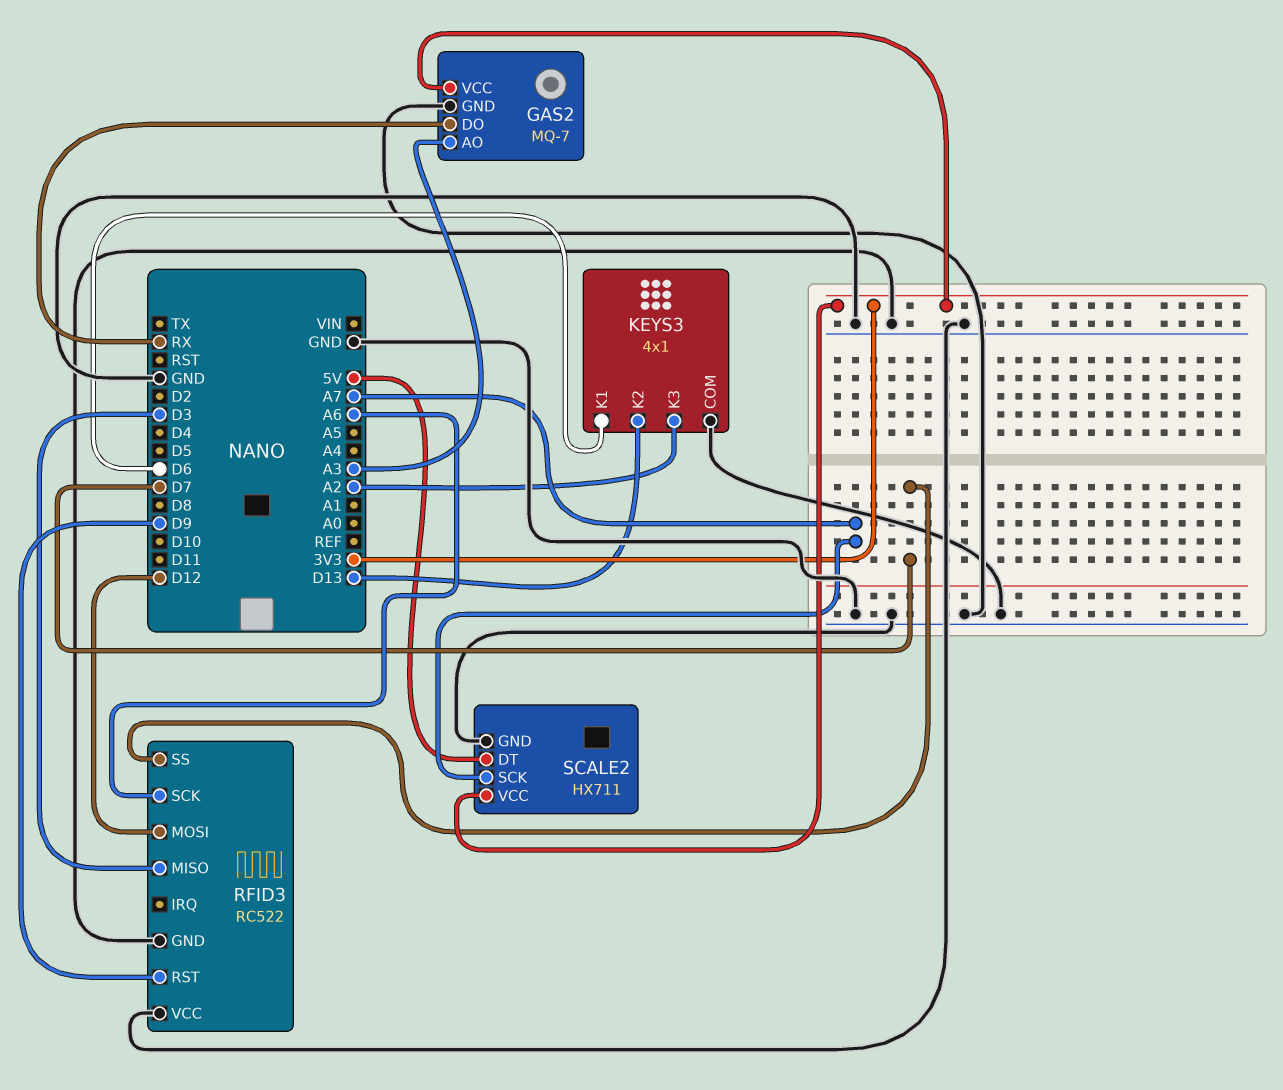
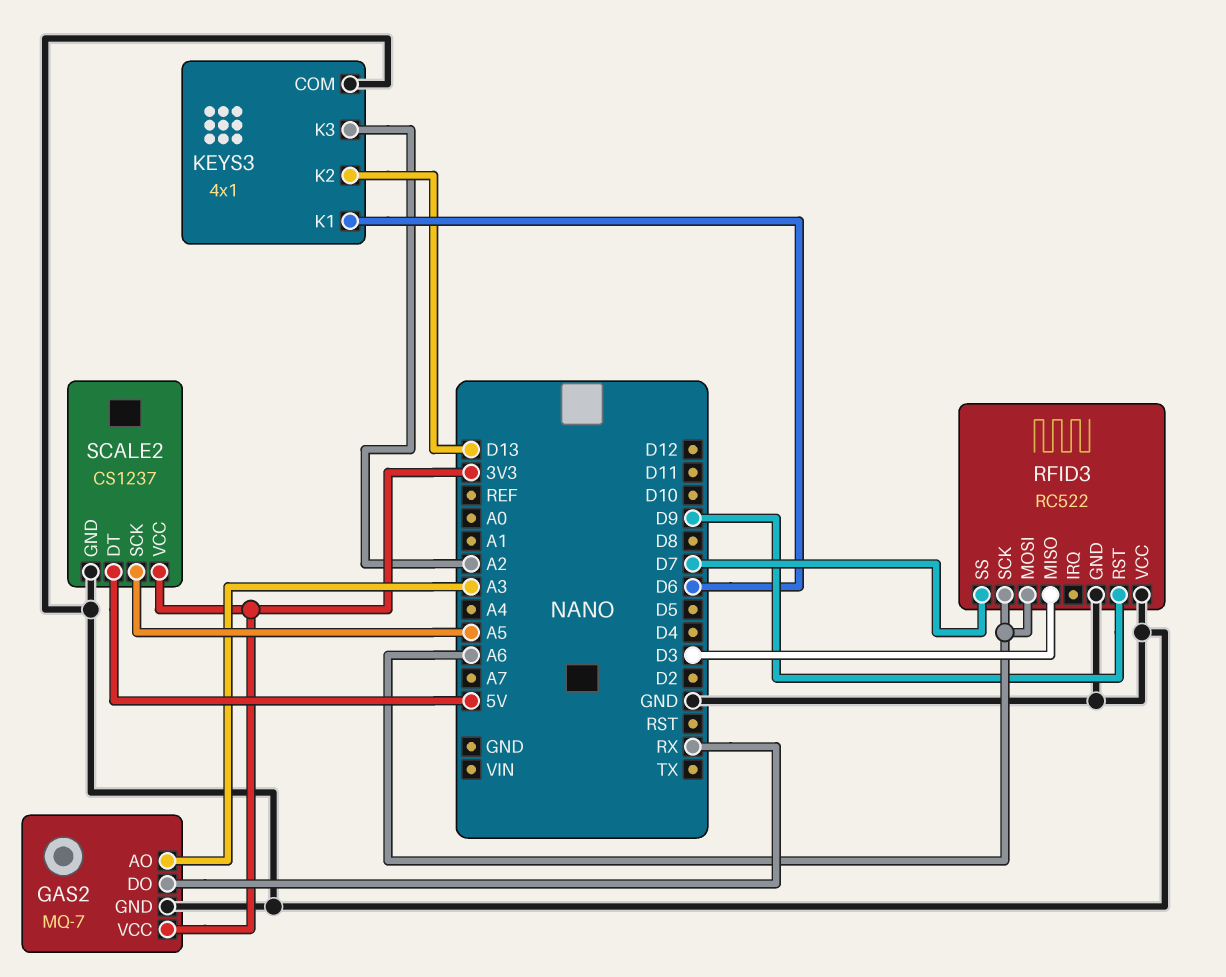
RFID3 pin MOSI: D12 -> A6
SCALE2: HX711 -> CS1237
SCALE2 pin SCK: A7 -> A5

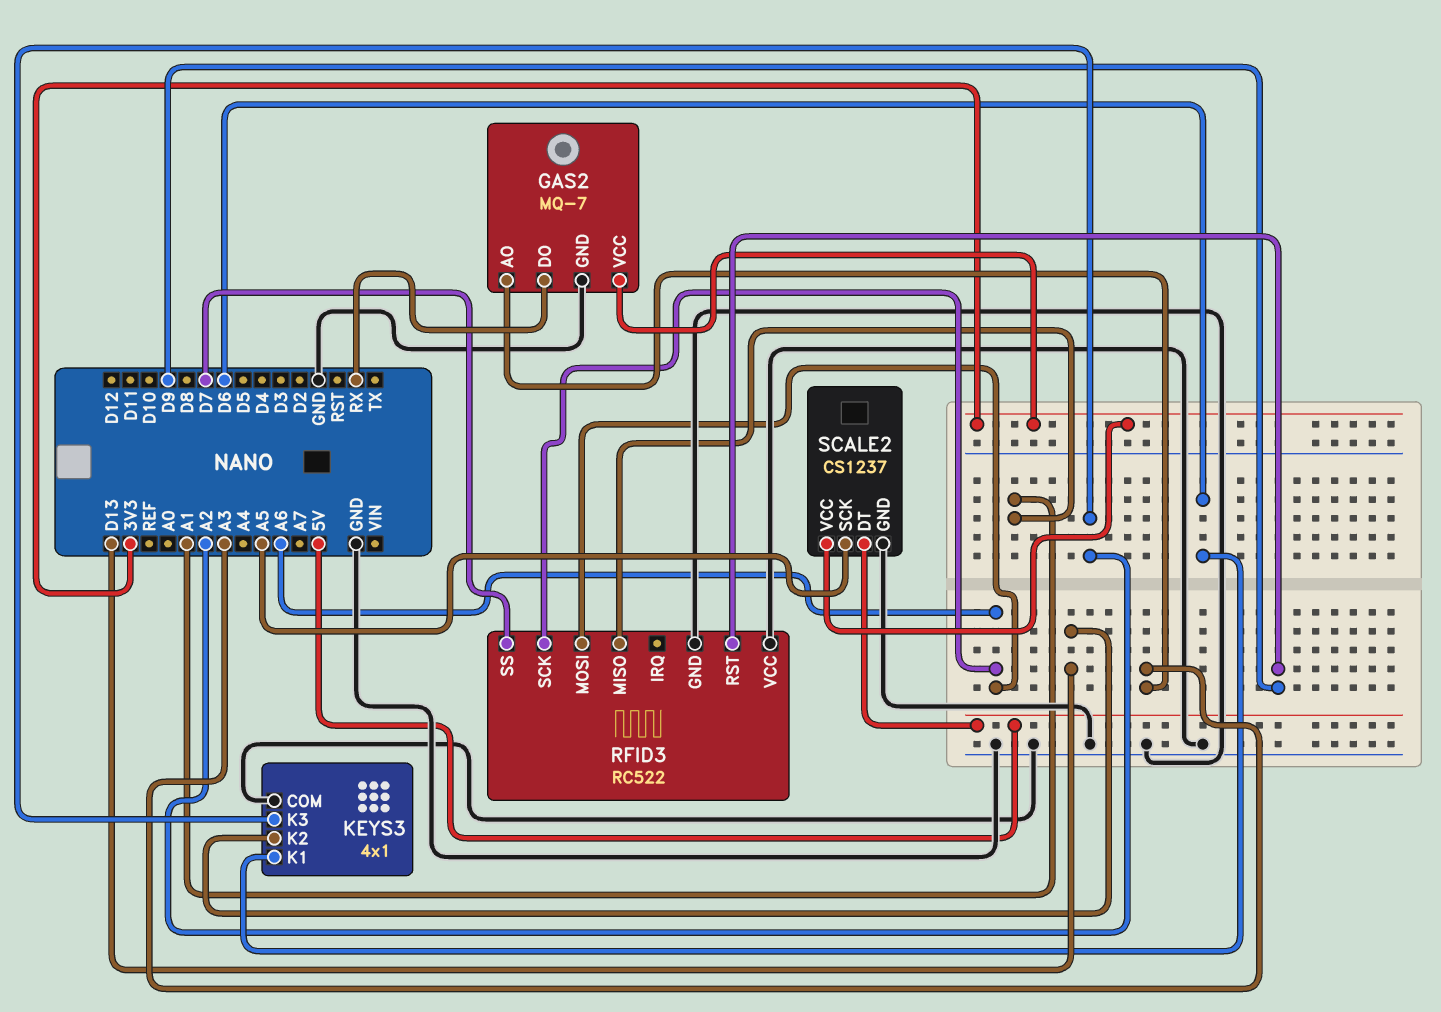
RFID3 pin MISO: D3 -> A1

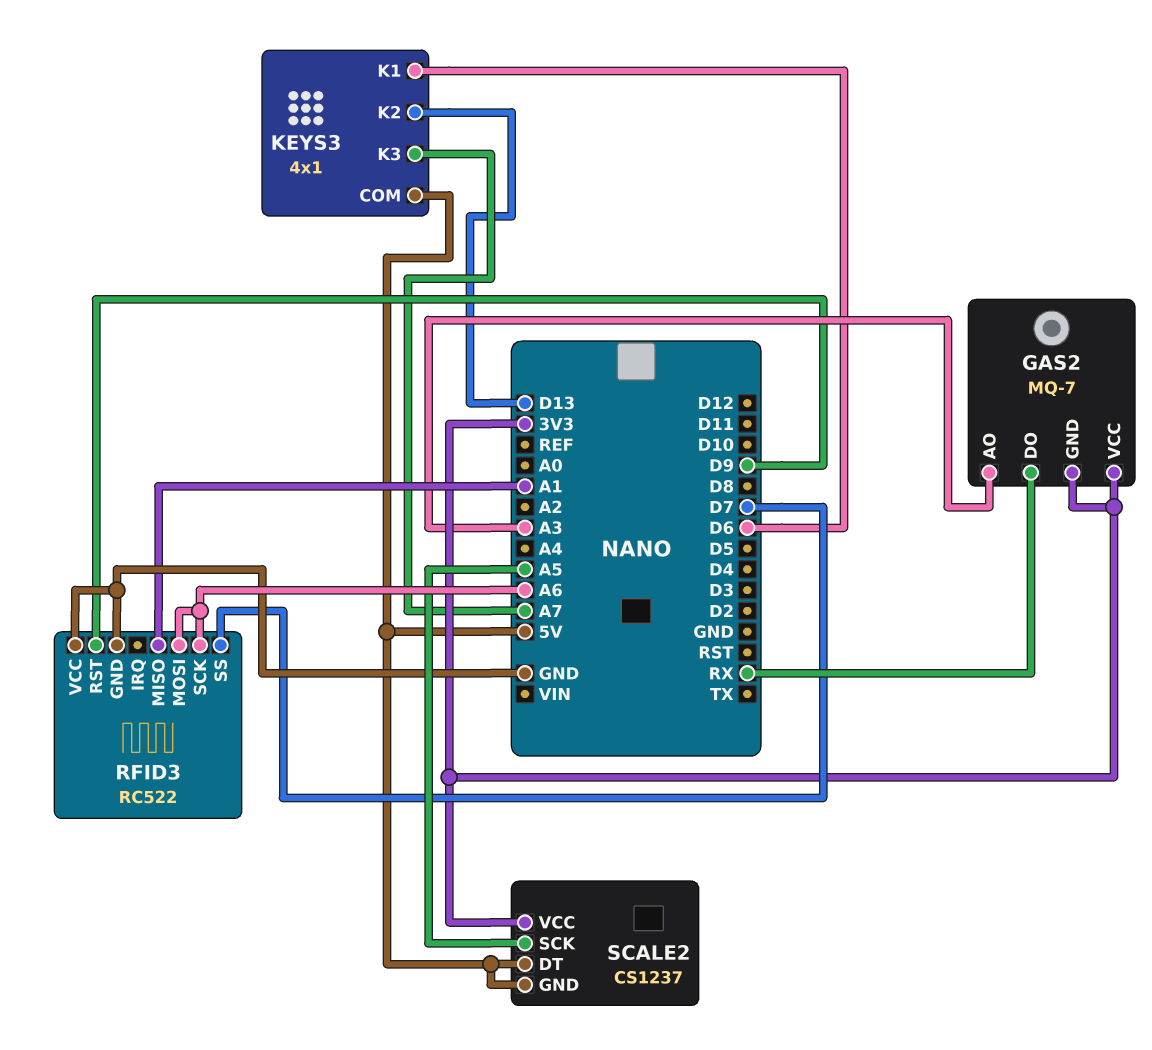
GAS2 pin GND: GND -> 3V3
KEYS3 pin COM: GND -> 5V
KEYS3 pin K3: A2 -> A7
SCALE2 pin GND: GND -> 5V

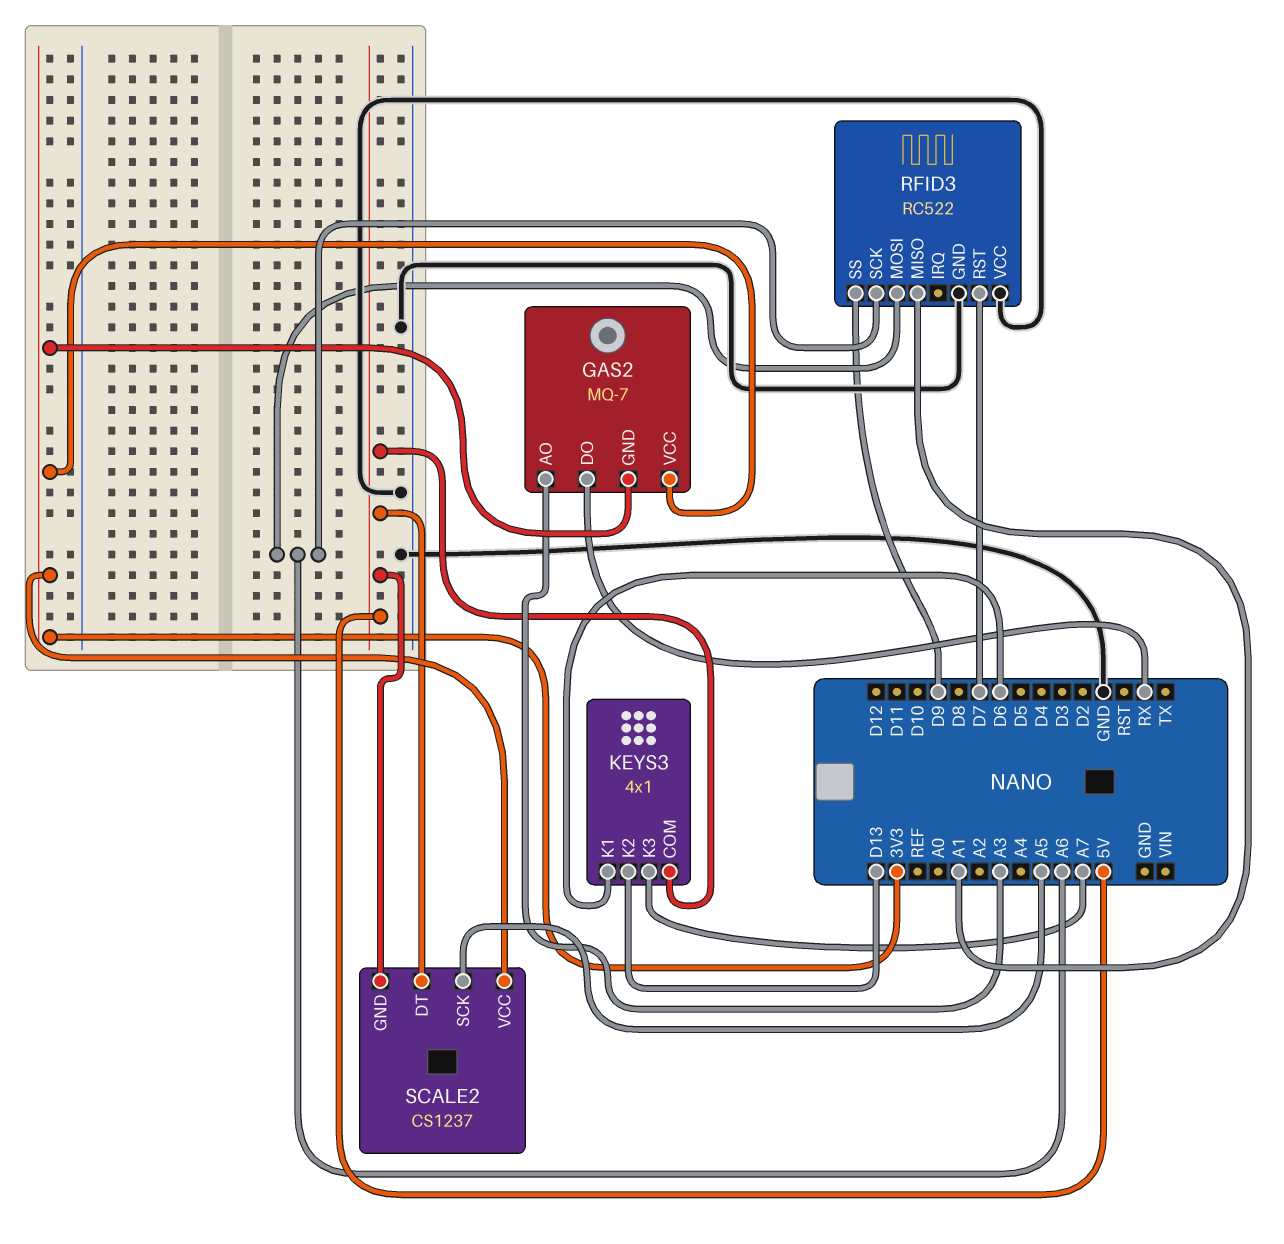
RFID3 pin RST: D9 -> D7
RFID3 pin SS: D7 -> D9

